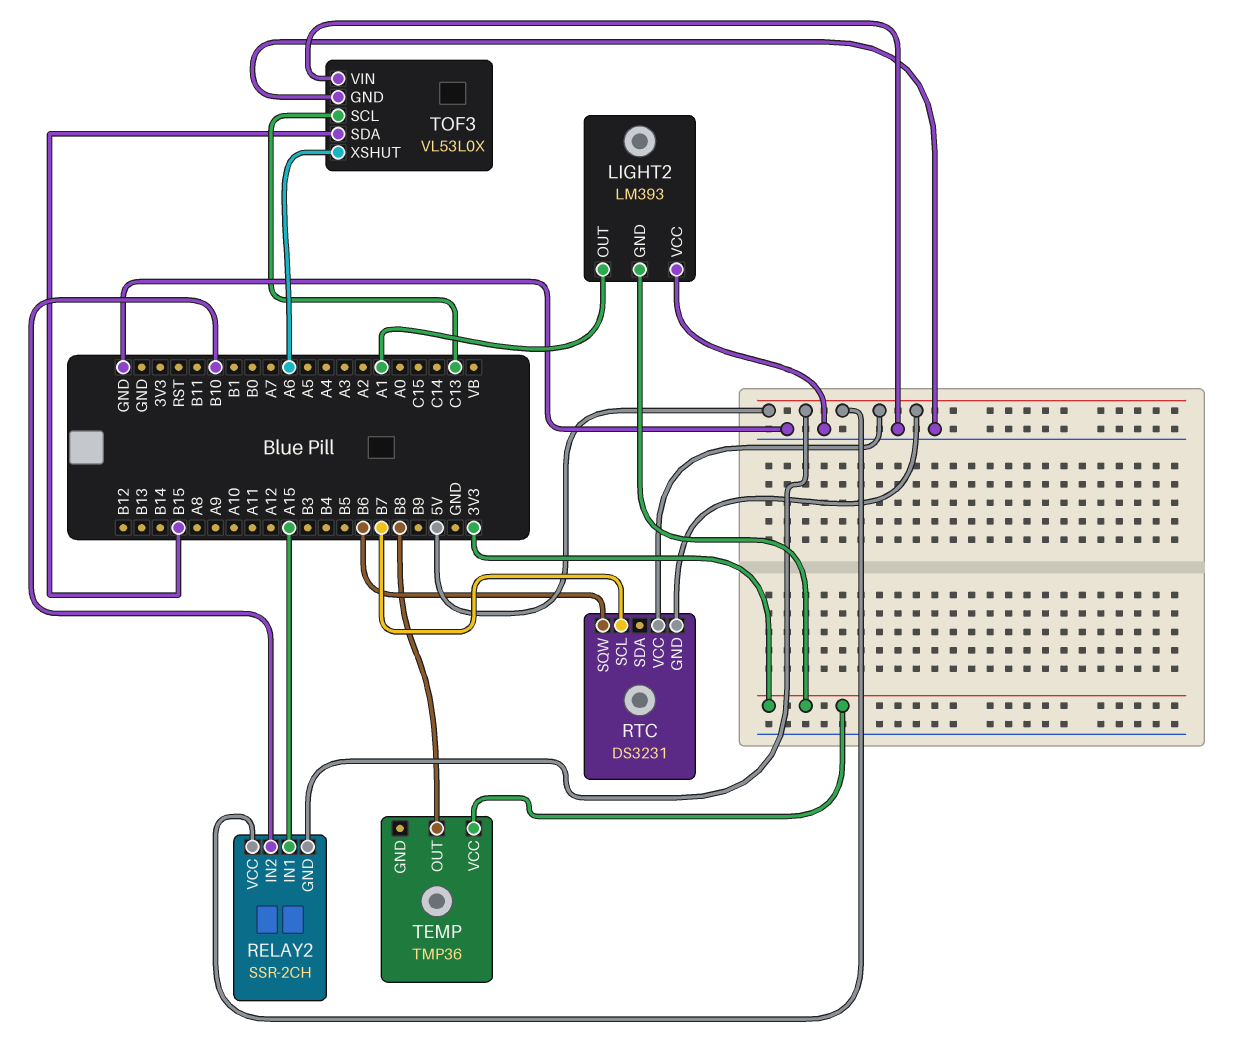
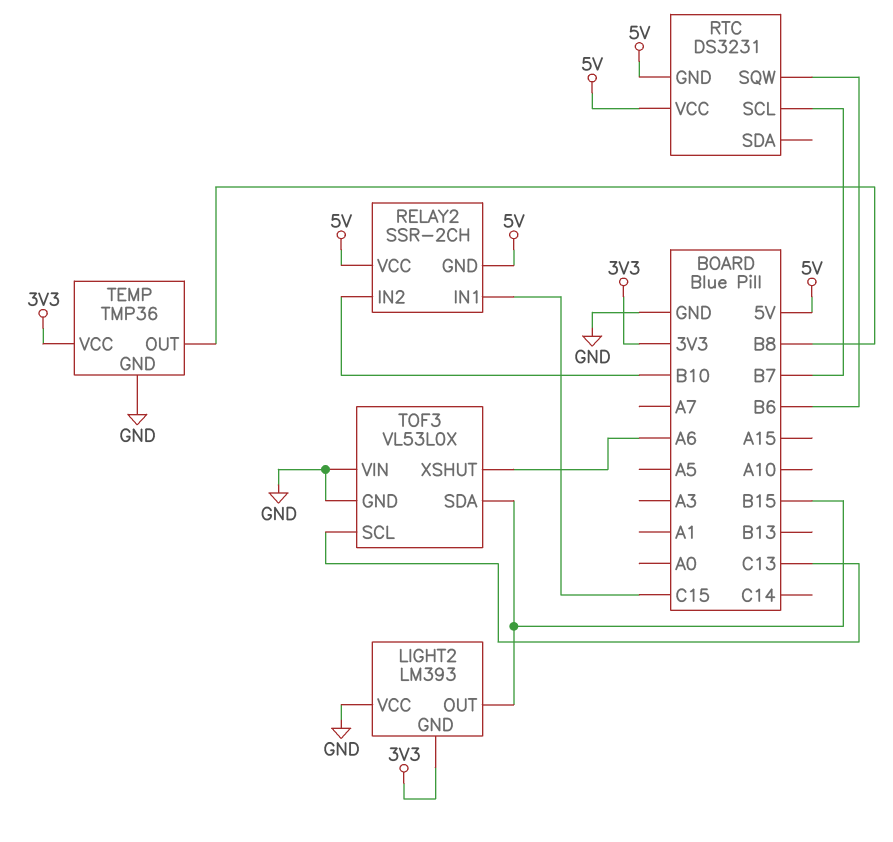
LIGHT2 pin OUT: A1 -> B15
RELAY2 pin IN1: A15 -> C15
TEMP pin GND: none -> GND

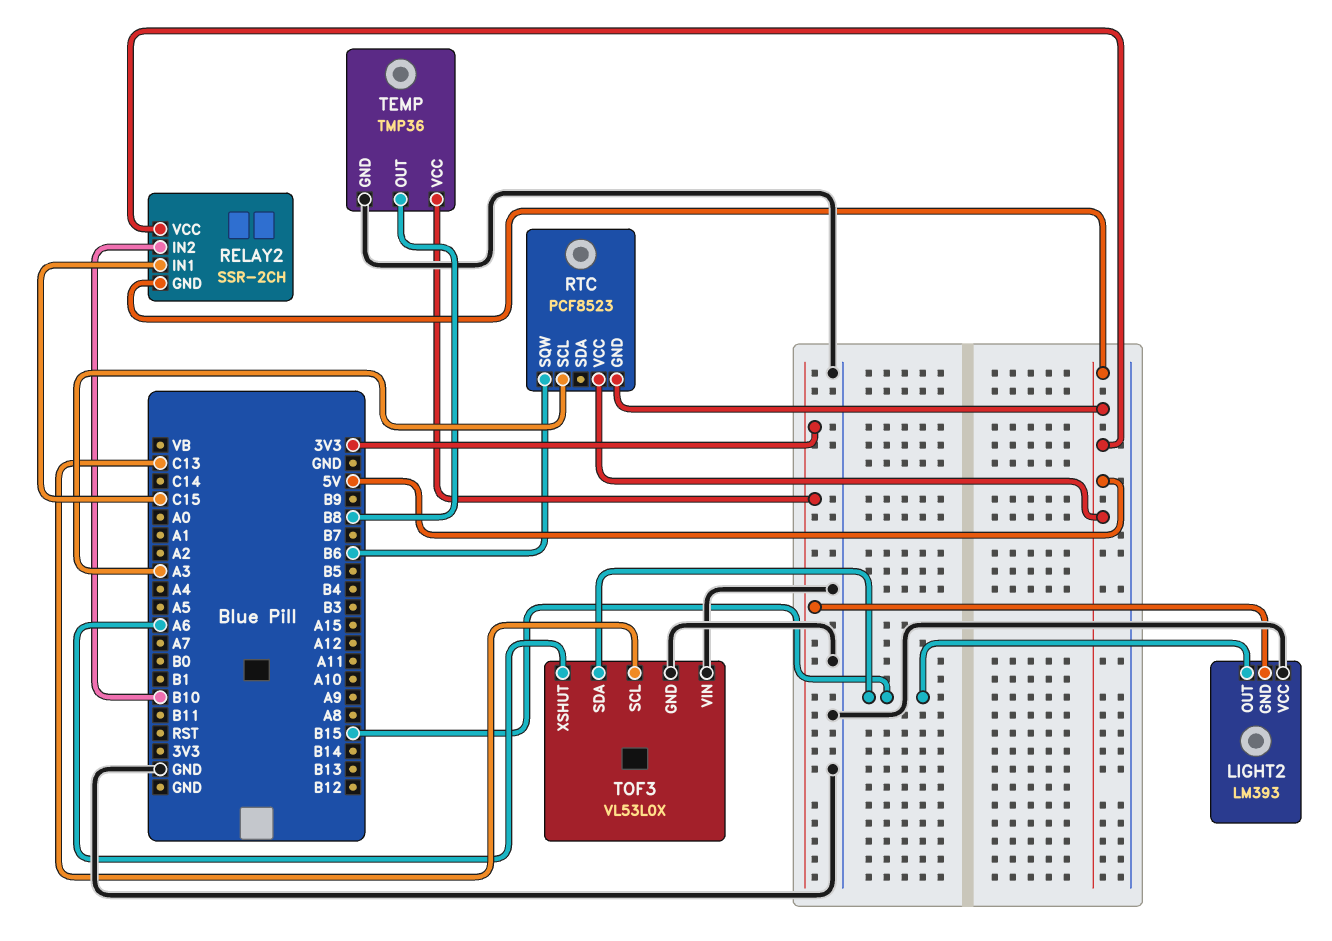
RTC: DS3231 -> PCF8523
RTC pin SCL: B7 -> A3

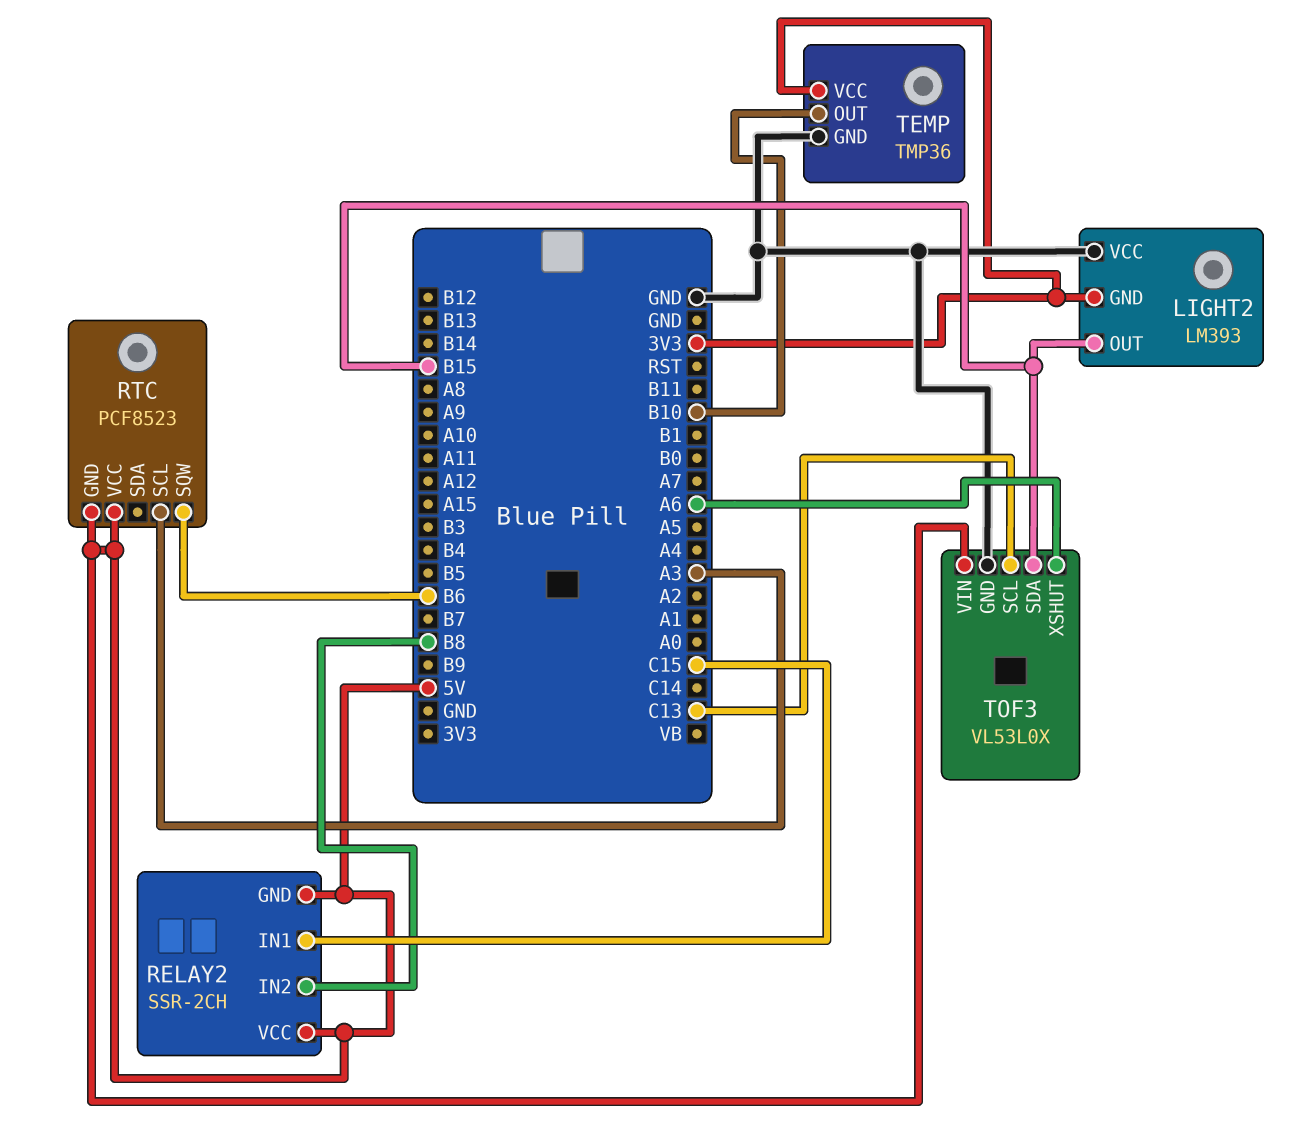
RELAY2 pin IN2: B10 -> B8
TEMP pin OUT: B8 -> B10
TOF3 pin VIN: GND -> 5V

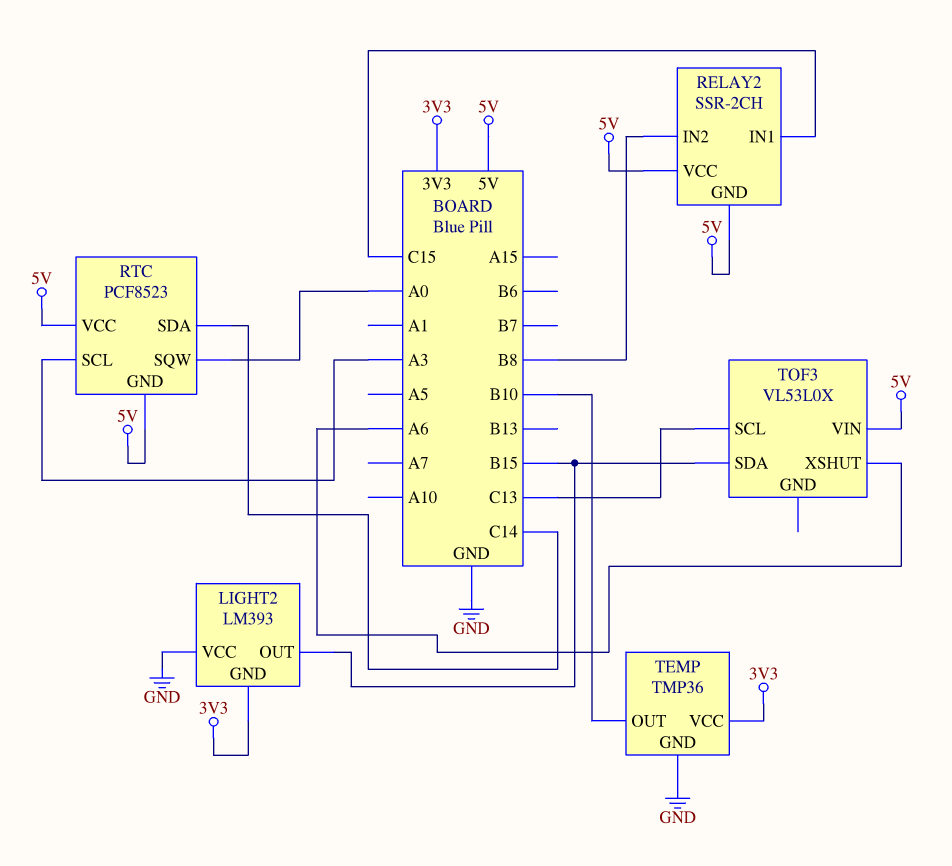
RTC pin SDA: none -> C14
RTC pin SQW: B6 -> A0
TOF3 pin GND: GND -> none

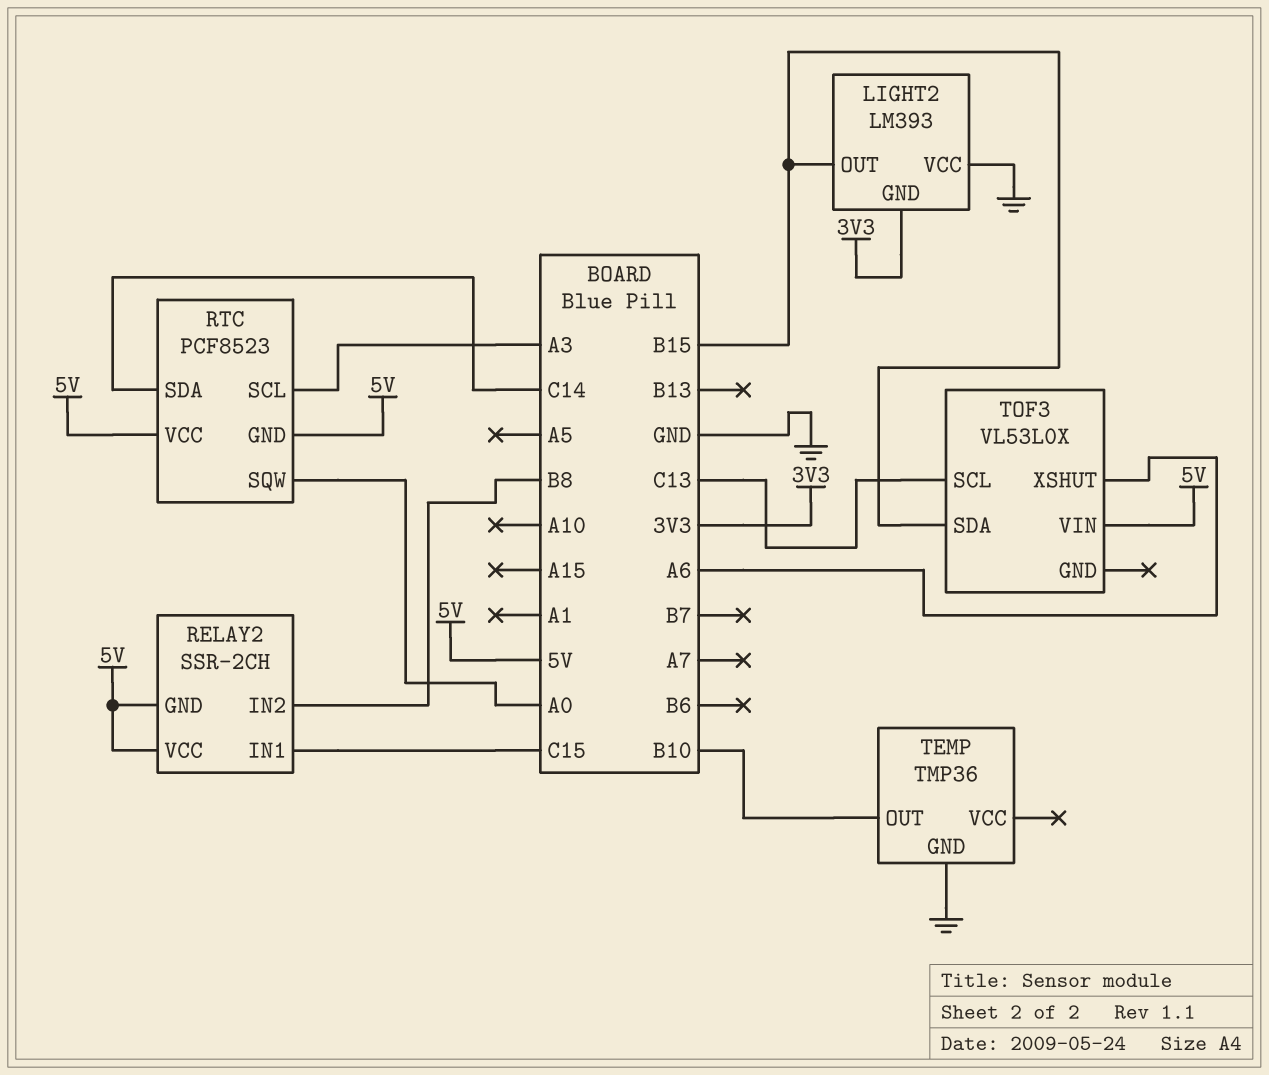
TEMP pin VCC: 3V3 -> none

